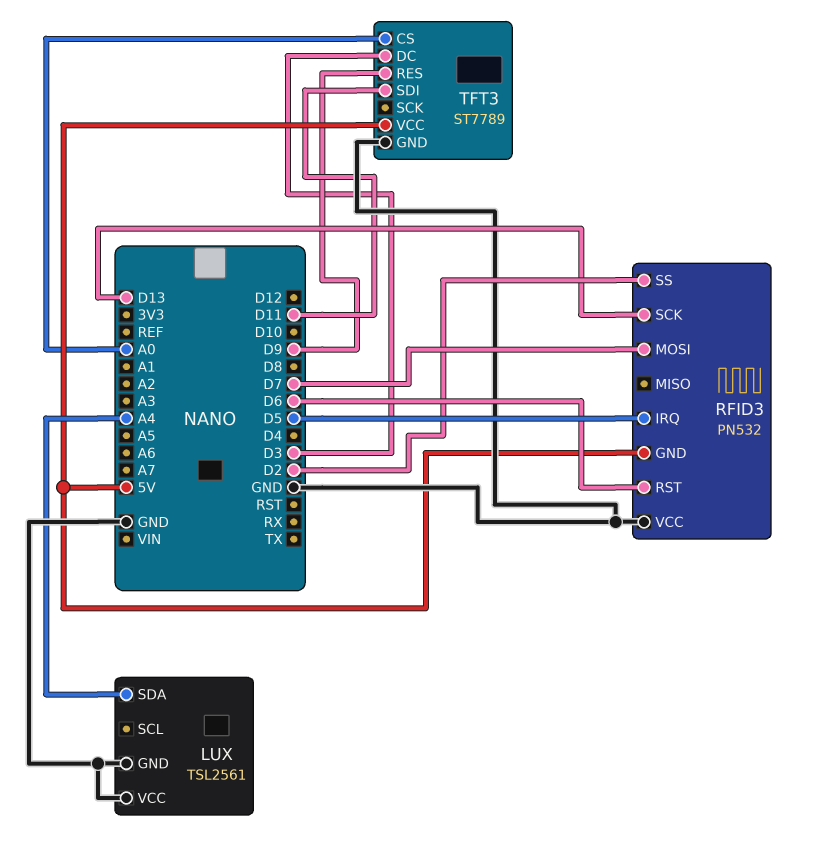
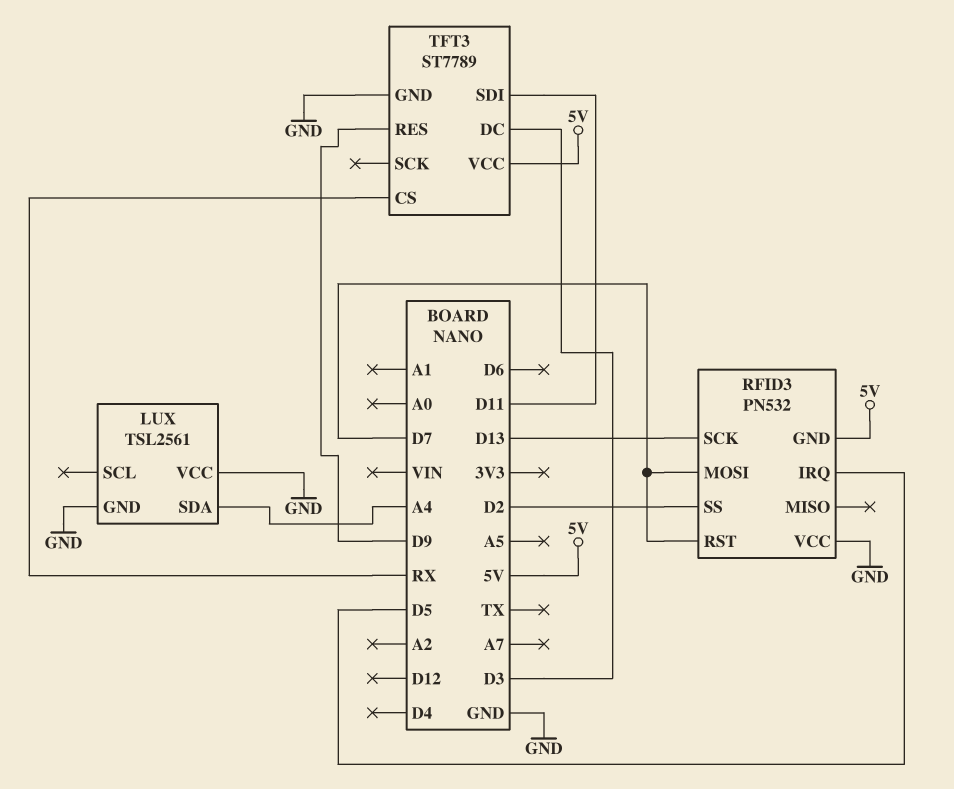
RFID3 pin RST: D6 -> D7
TFT3 pin CS: A0 -> RX

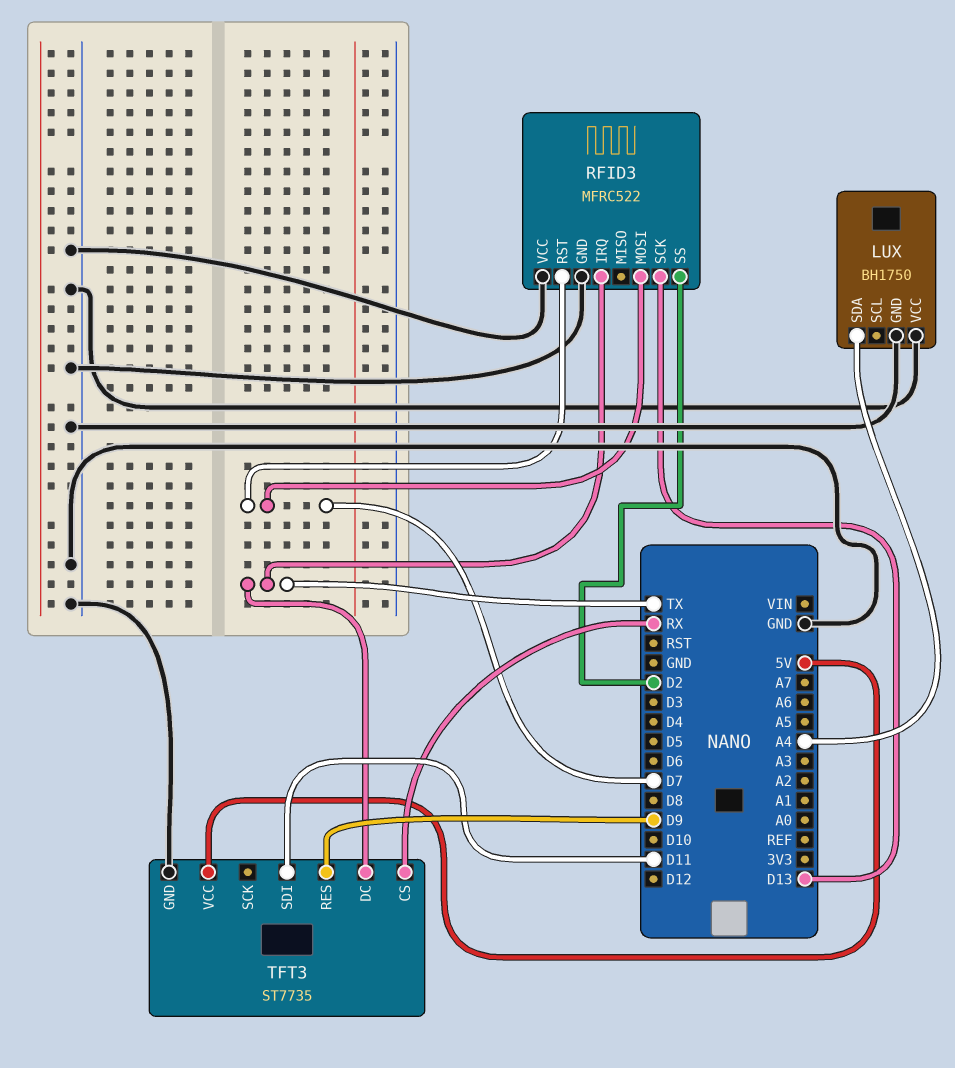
LUX: TSL2561 -> BH1750
RFID3: PN532 -> MFRC522
RFID3 pin GND: 5V -> GND
RFID3 pin IRQ: D5 -> TX
TFT3: ST7789 -> ST7735
TFT3 pin DC: D3 -> TX

